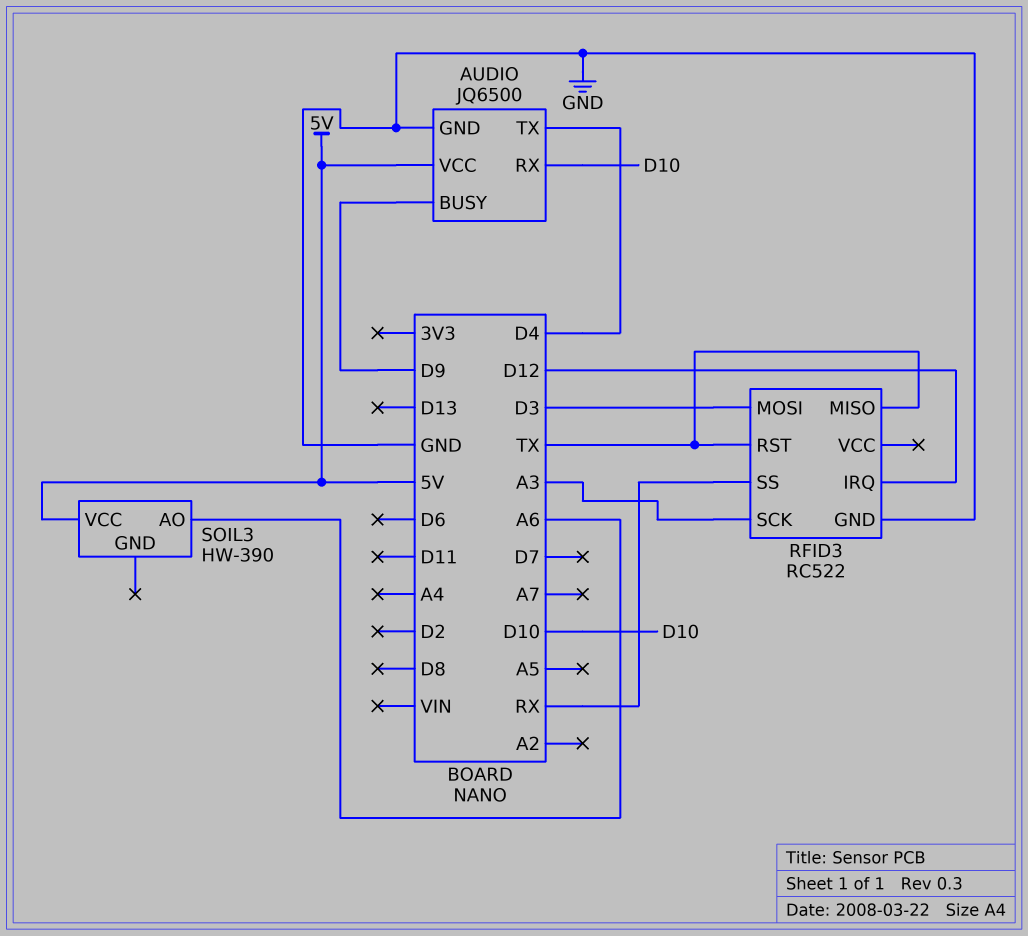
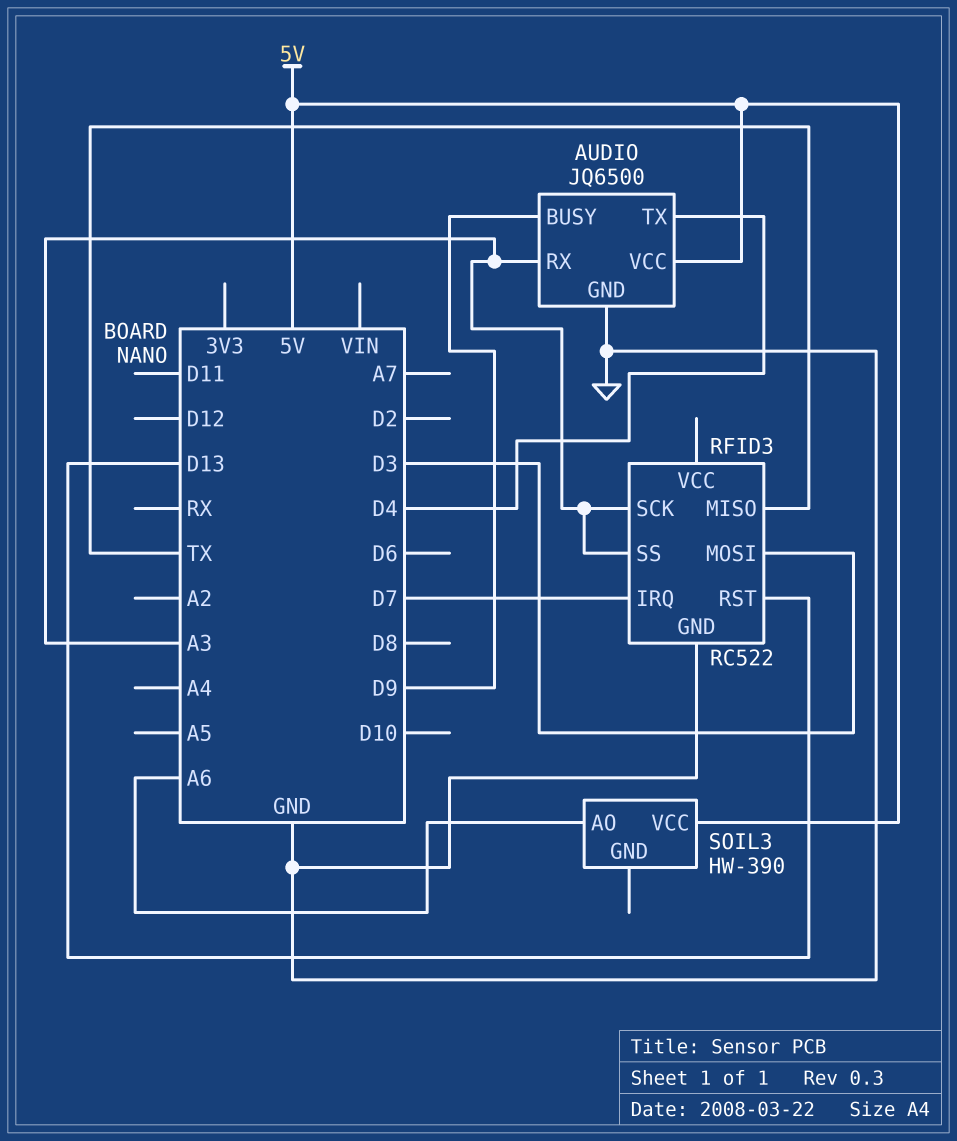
AUDIO pin RX: D10 -> A3
RFID3 pin IRQ: D12 -> D7
RFID3 pin RST: TX -> D13
RFID3 pin SS: RX -> A3

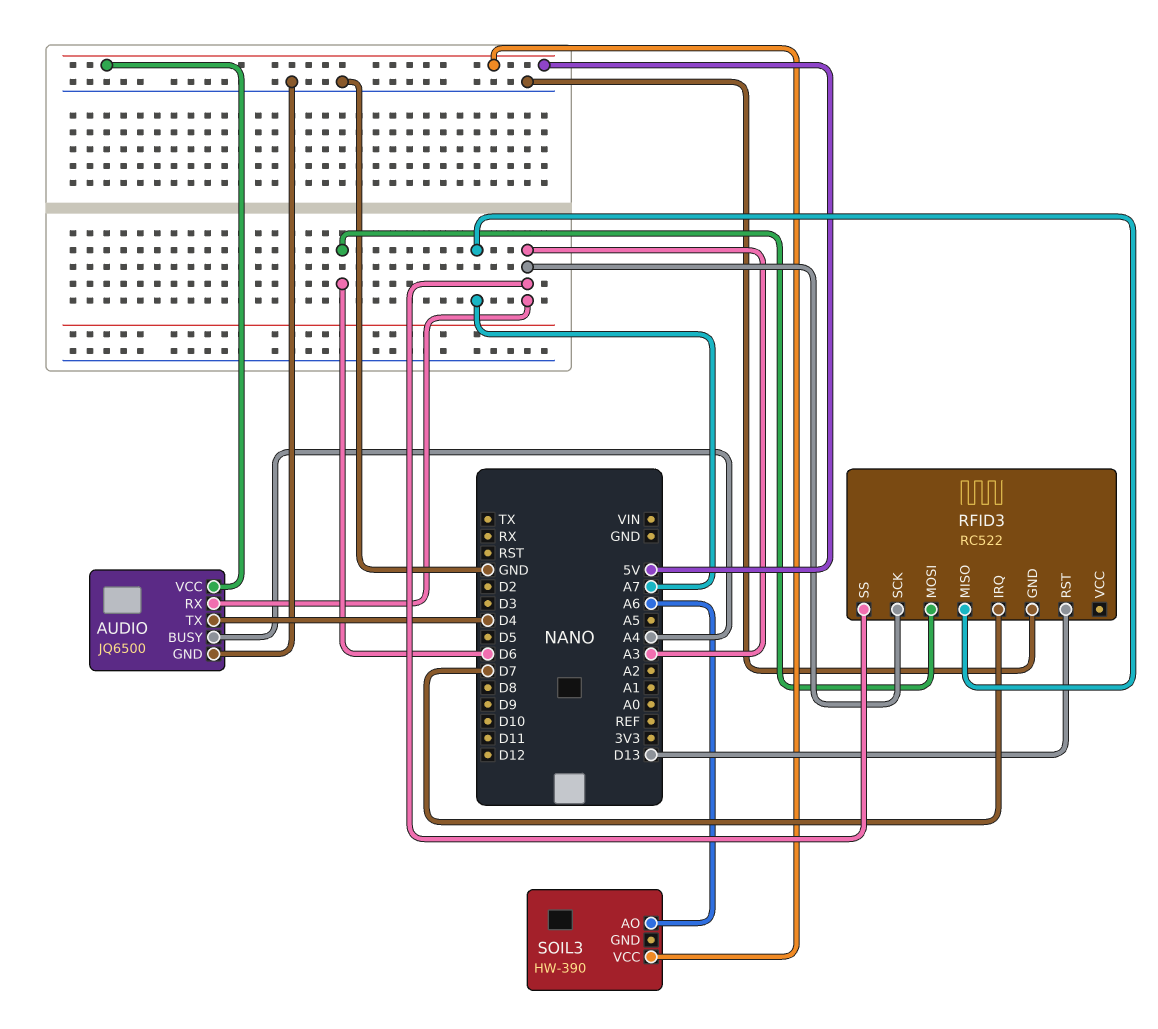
AUDIO pin BUSY: D9 -> A4
RFID3 pin MISO: TX -> A7
RFID3 pin MOSI: D3 -> D6

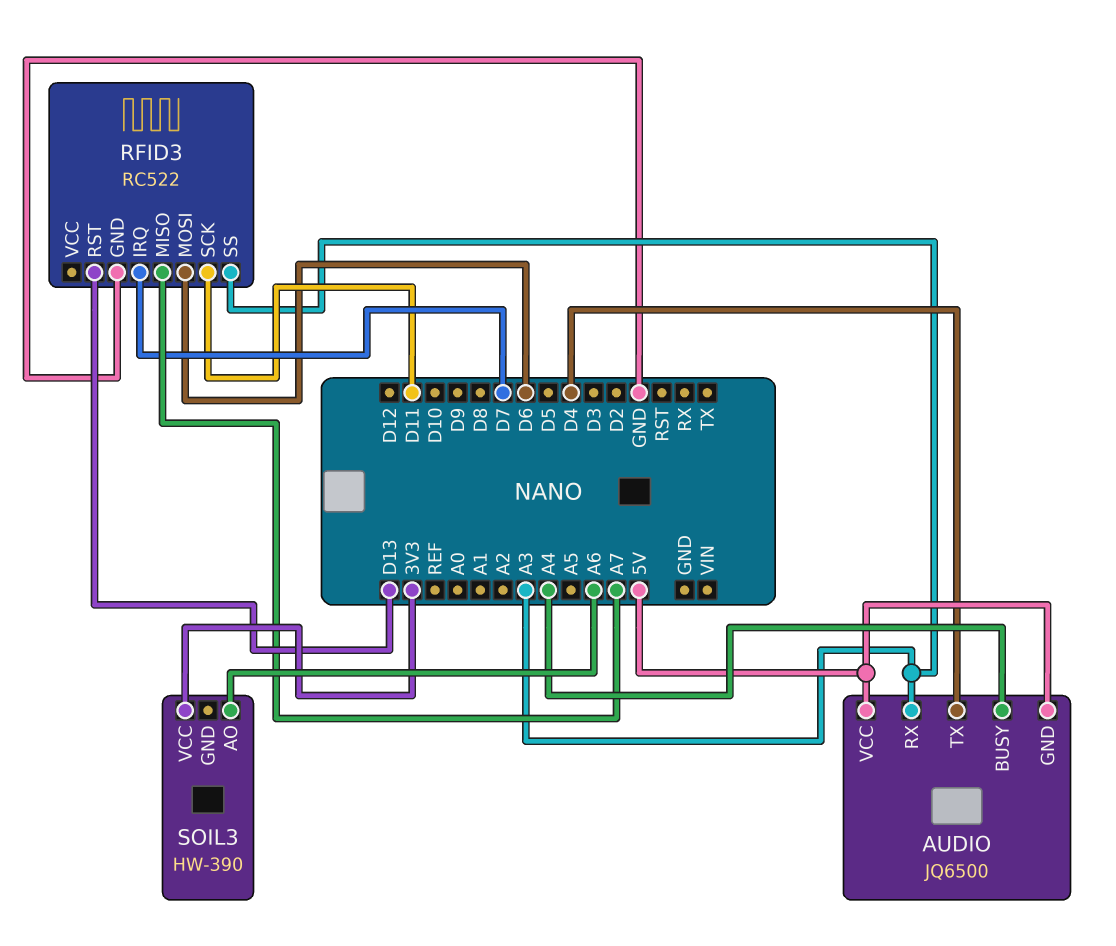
AUDIO pin GND: GND -> 5V
RFID3 pin SCK: A3 -> D11
SOIL3 pin VCC: 5V -> 3V3

